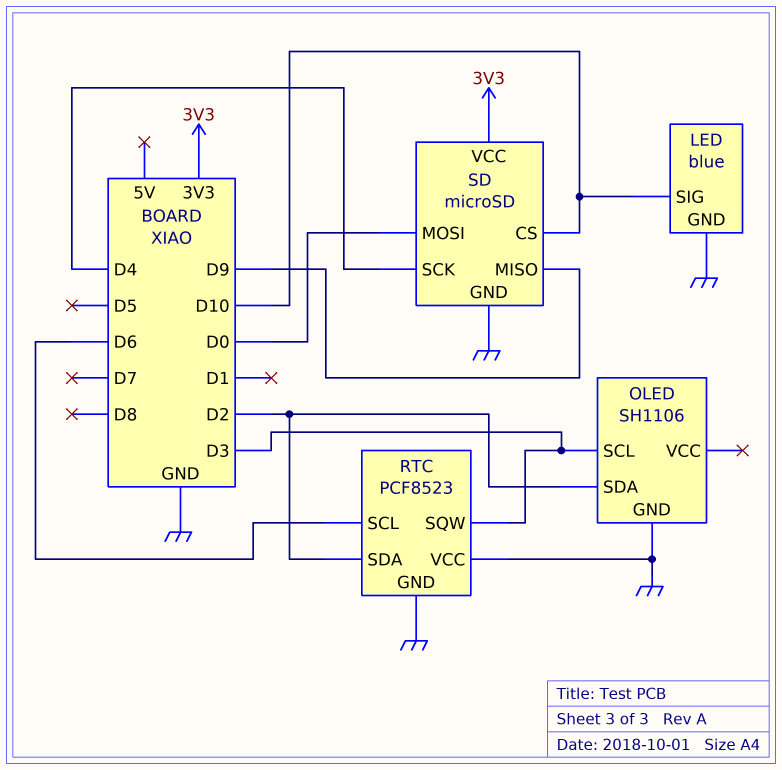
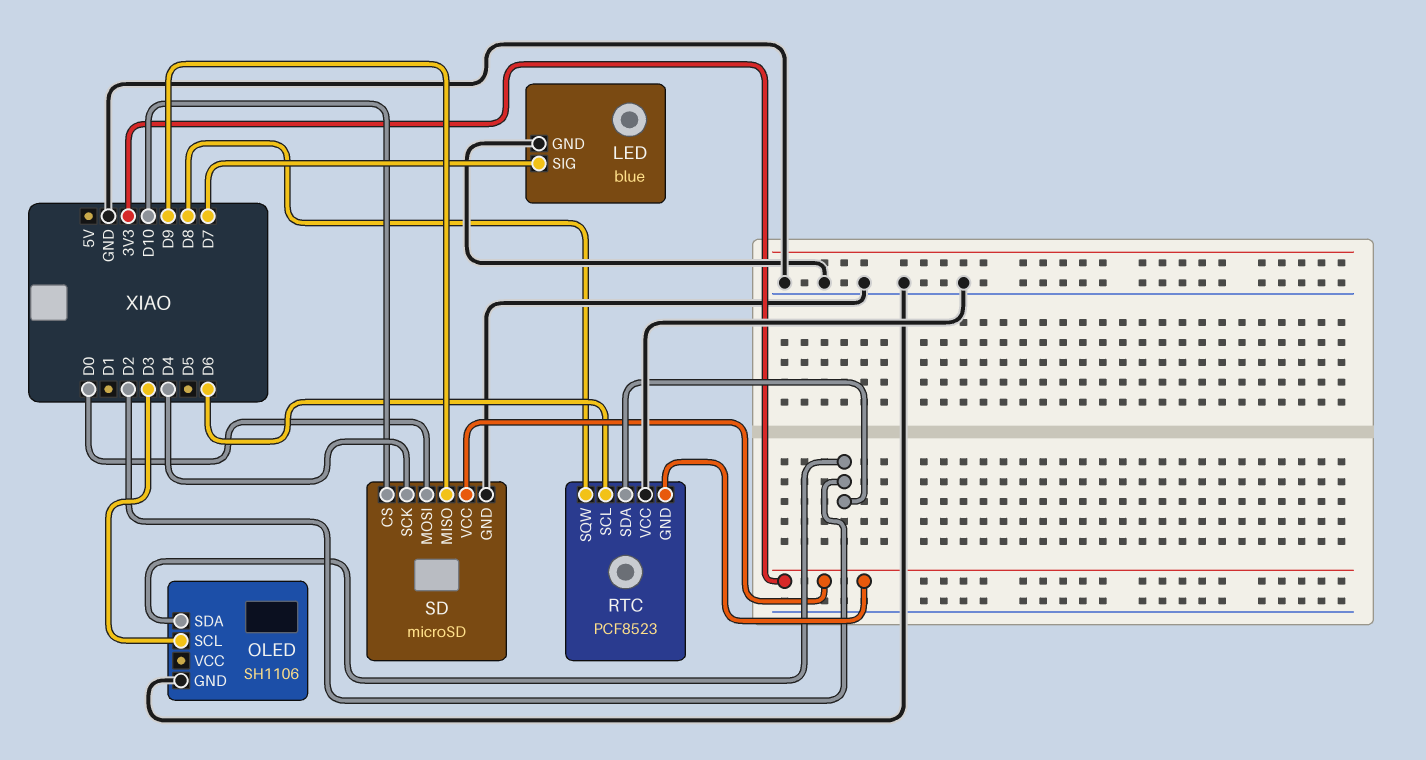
LED pin SIG: D10 -> D7
RTC pin GND: GND -> 3V3
RTC pin SQW: D3 -> D8

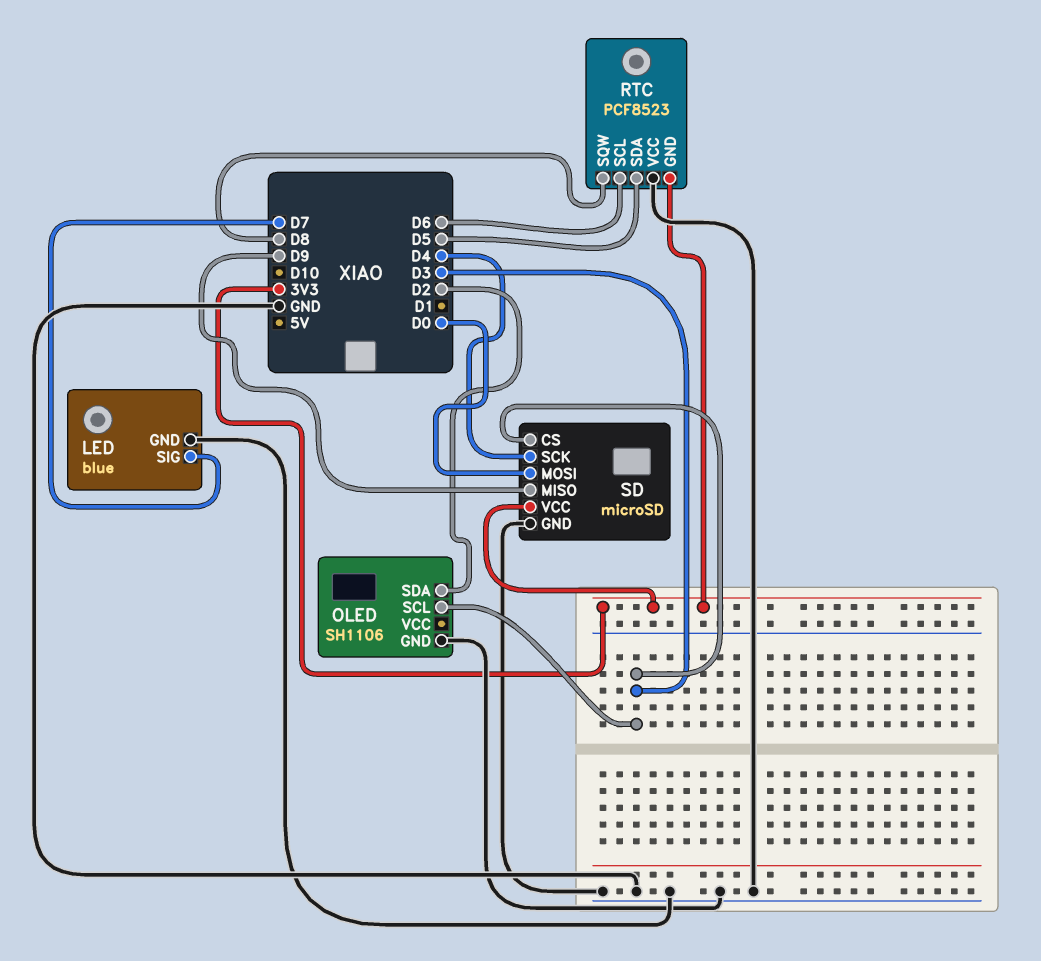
RTC pin SDA: D2 -> D5
SD pin CS: D10 -> D3

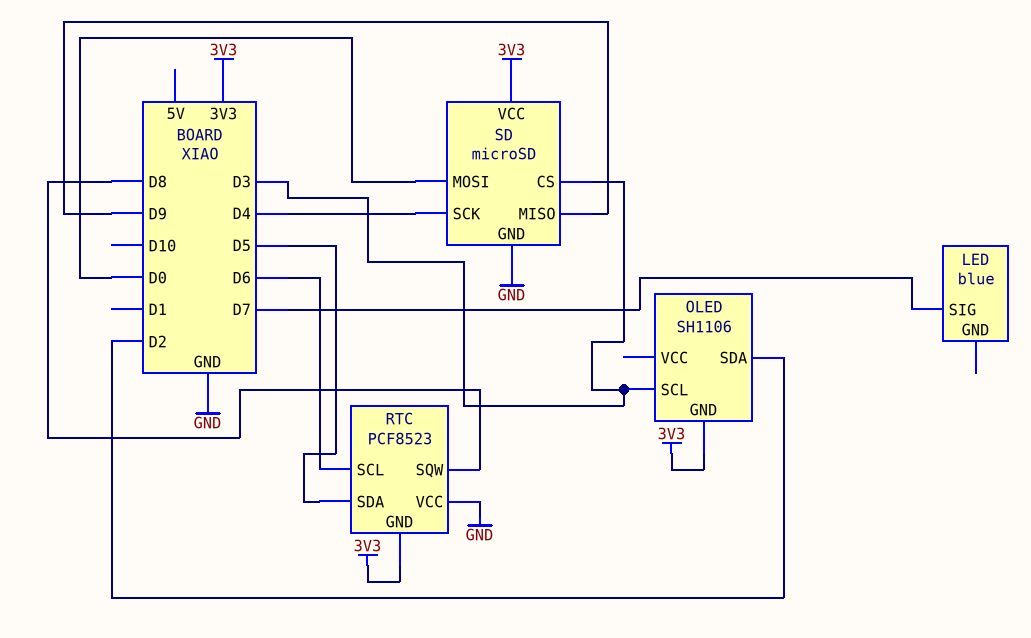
LED pin GND: GND -> none
OLED pin GND: GND -> 3V3

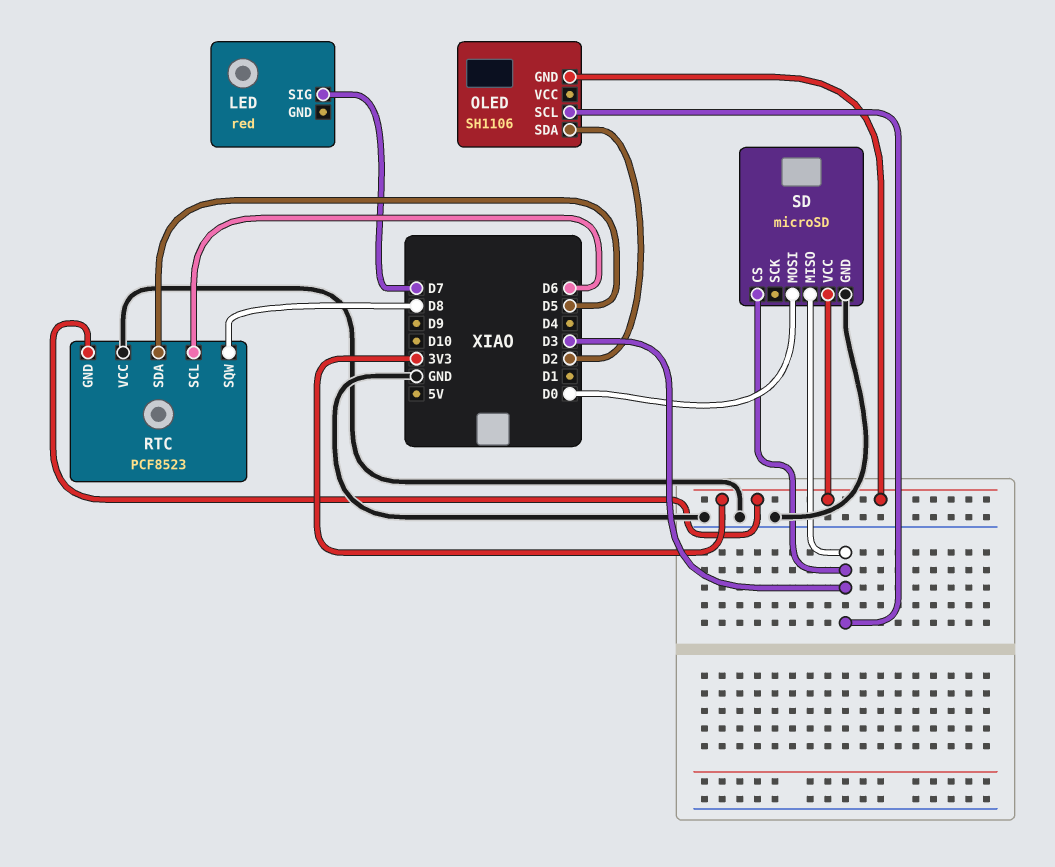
LED: blue -> red
SD pin MISO: D9 -> D3
SD pin SCK: D4 -> none

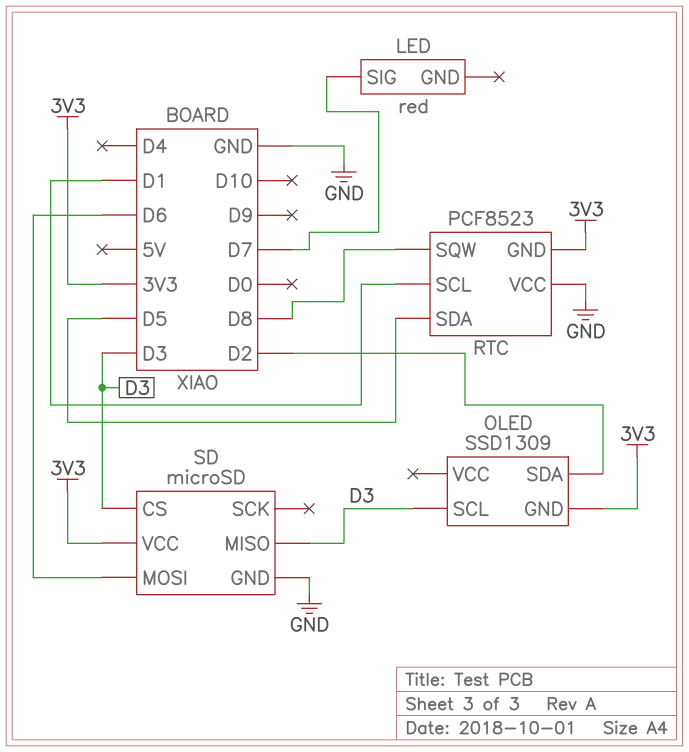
OLED: SH1106 -> SSD1309
RTC pin SCL: D6 -> D1
SD pin MOSI: D0 -> D6

